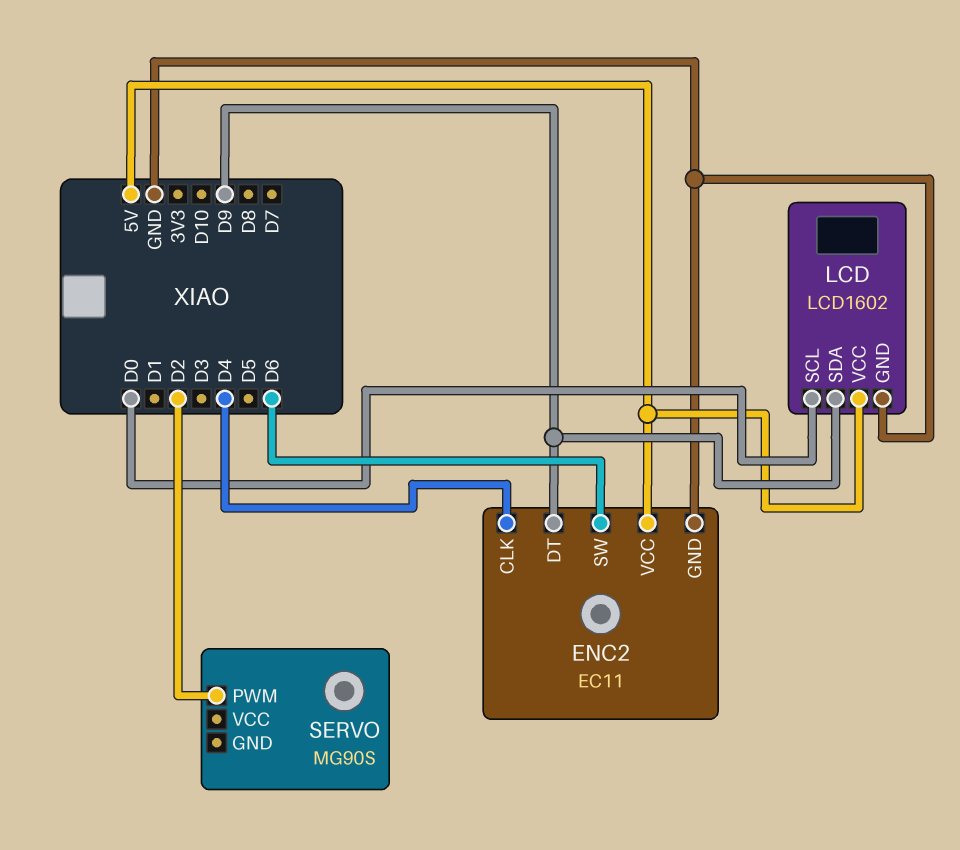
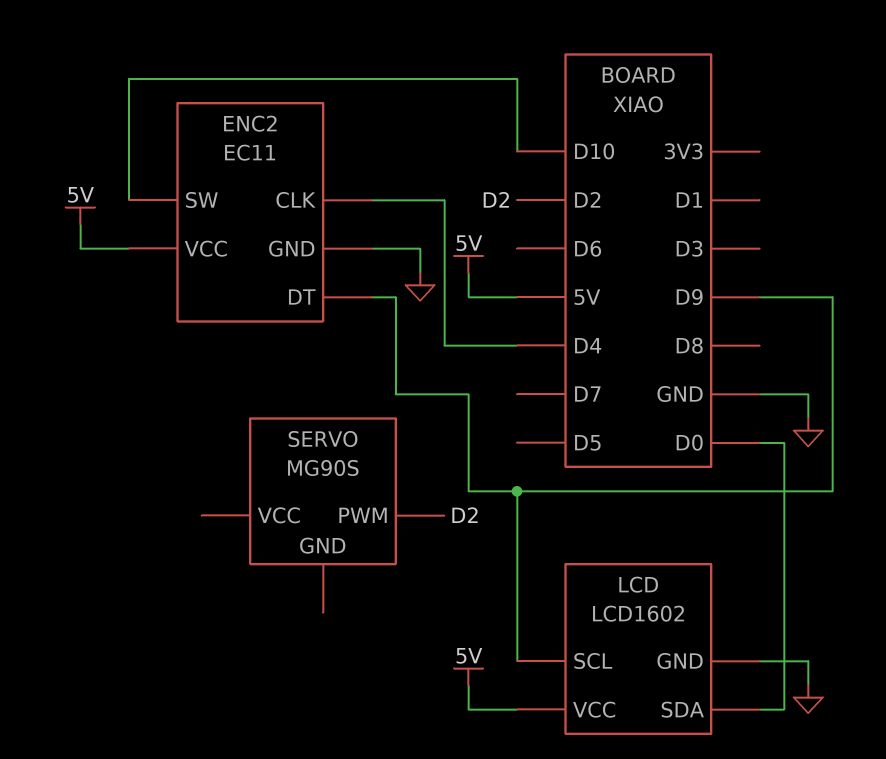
ENC2 pin SW: D6 -> D10
LCD pin SCL: D0 -> D9
LCD pin SDA: D9 -> D0

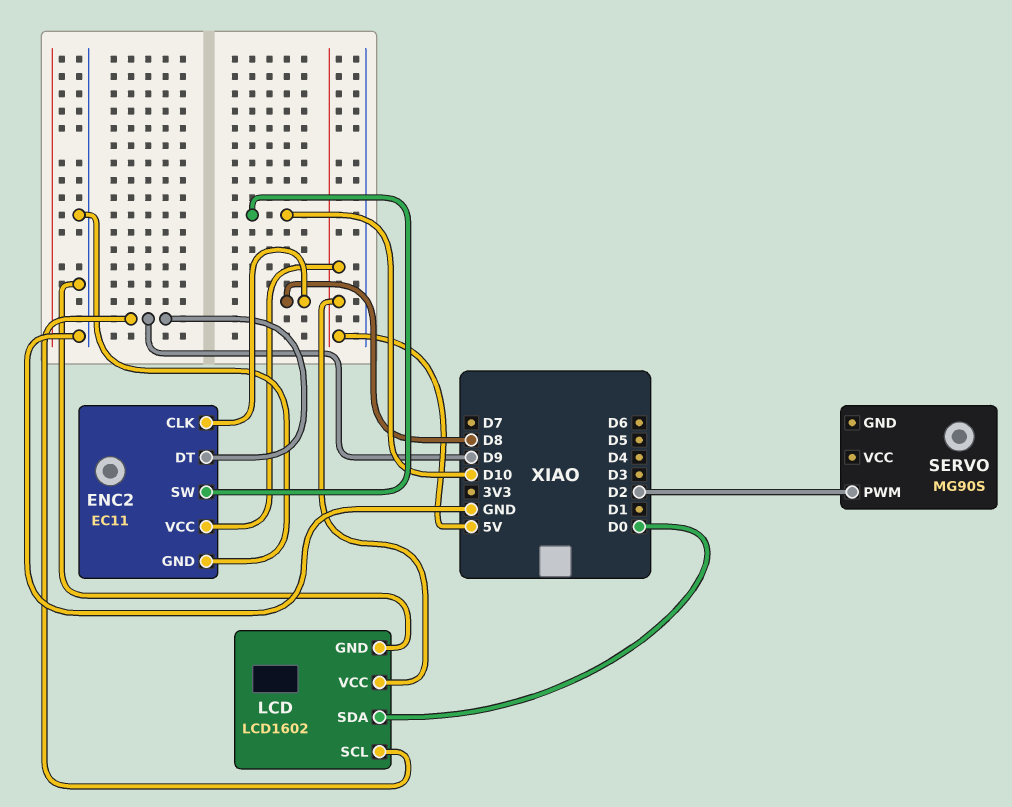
ENC2 pin CLK: D4 -> D8

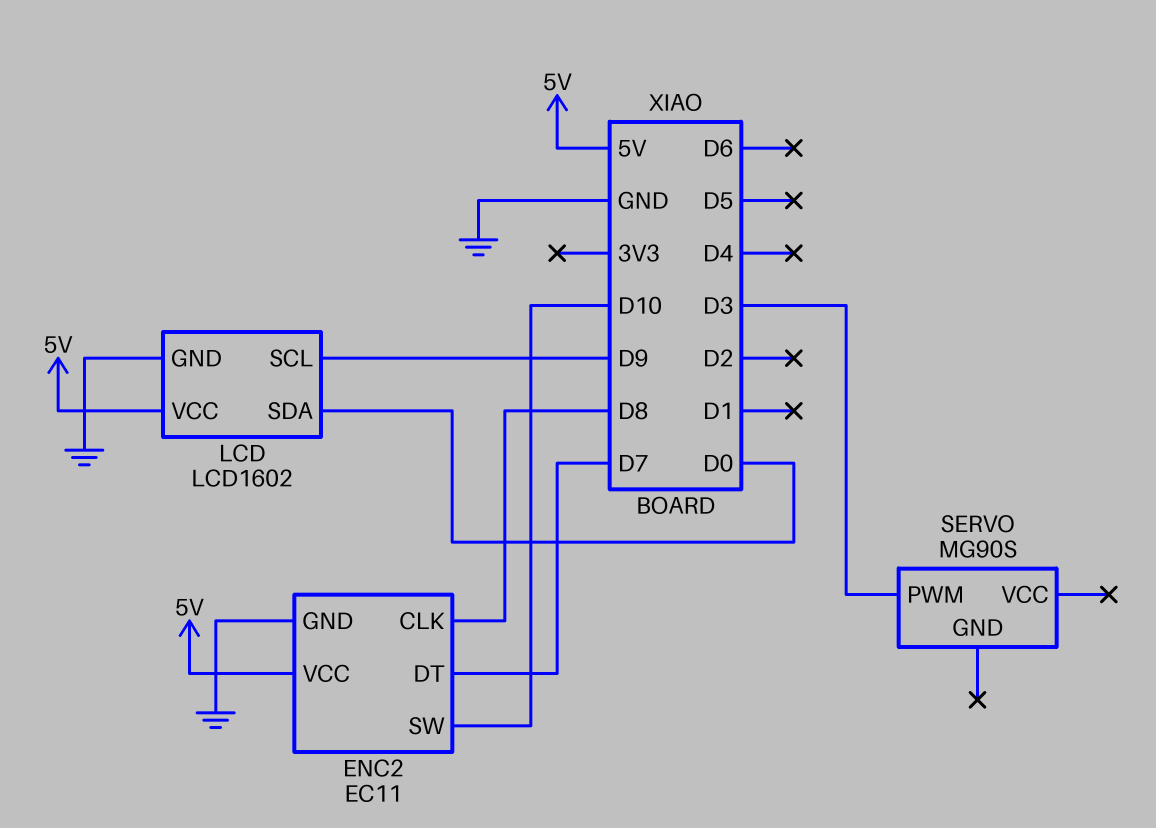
ENC2 pin DT: D9 -> D7
SERVO pin PWM: D2 -> D3

